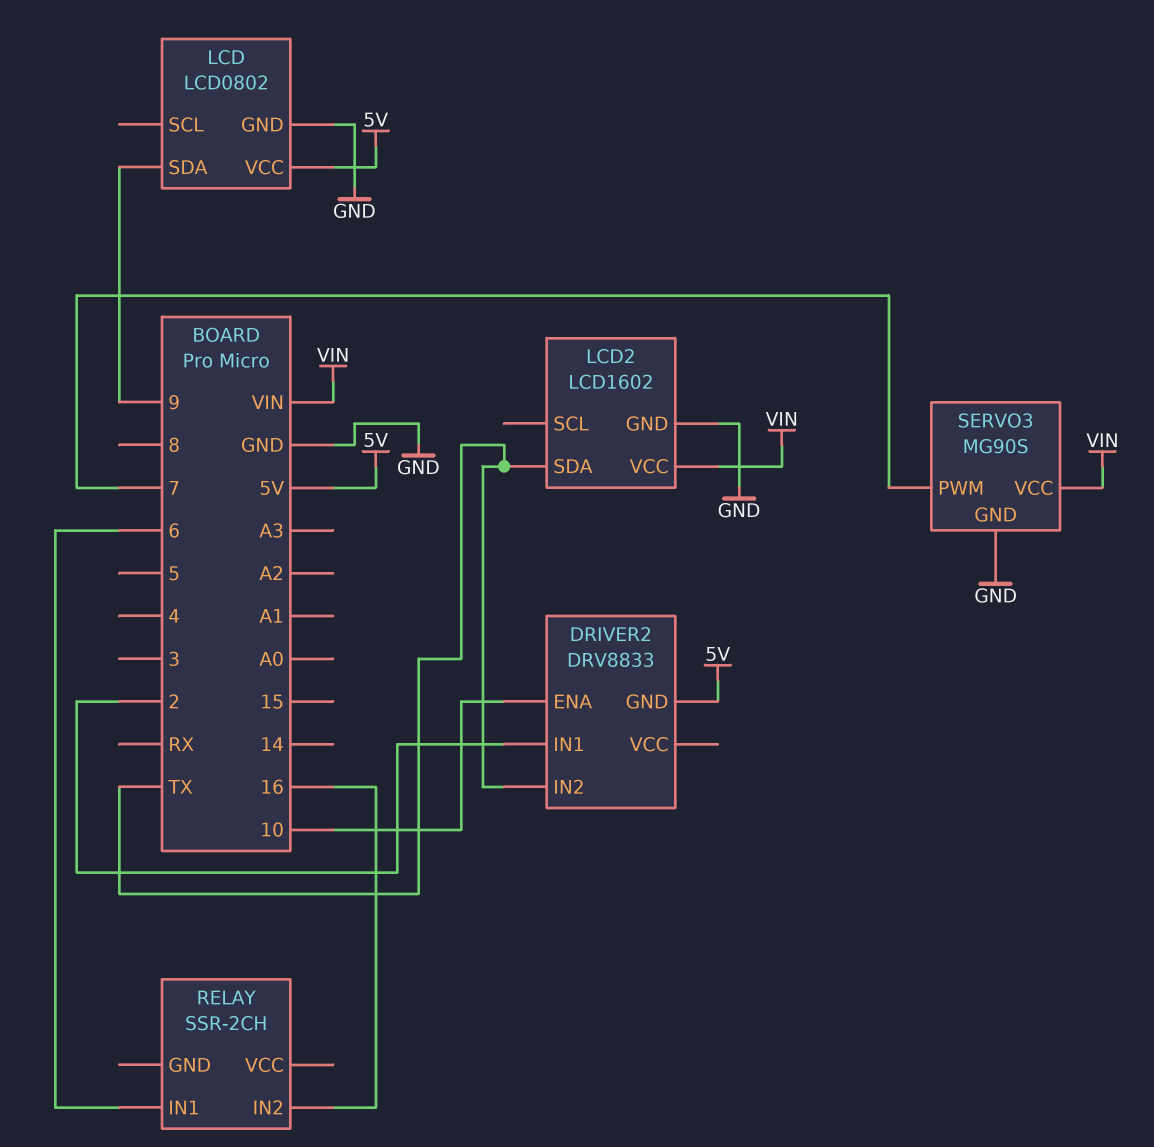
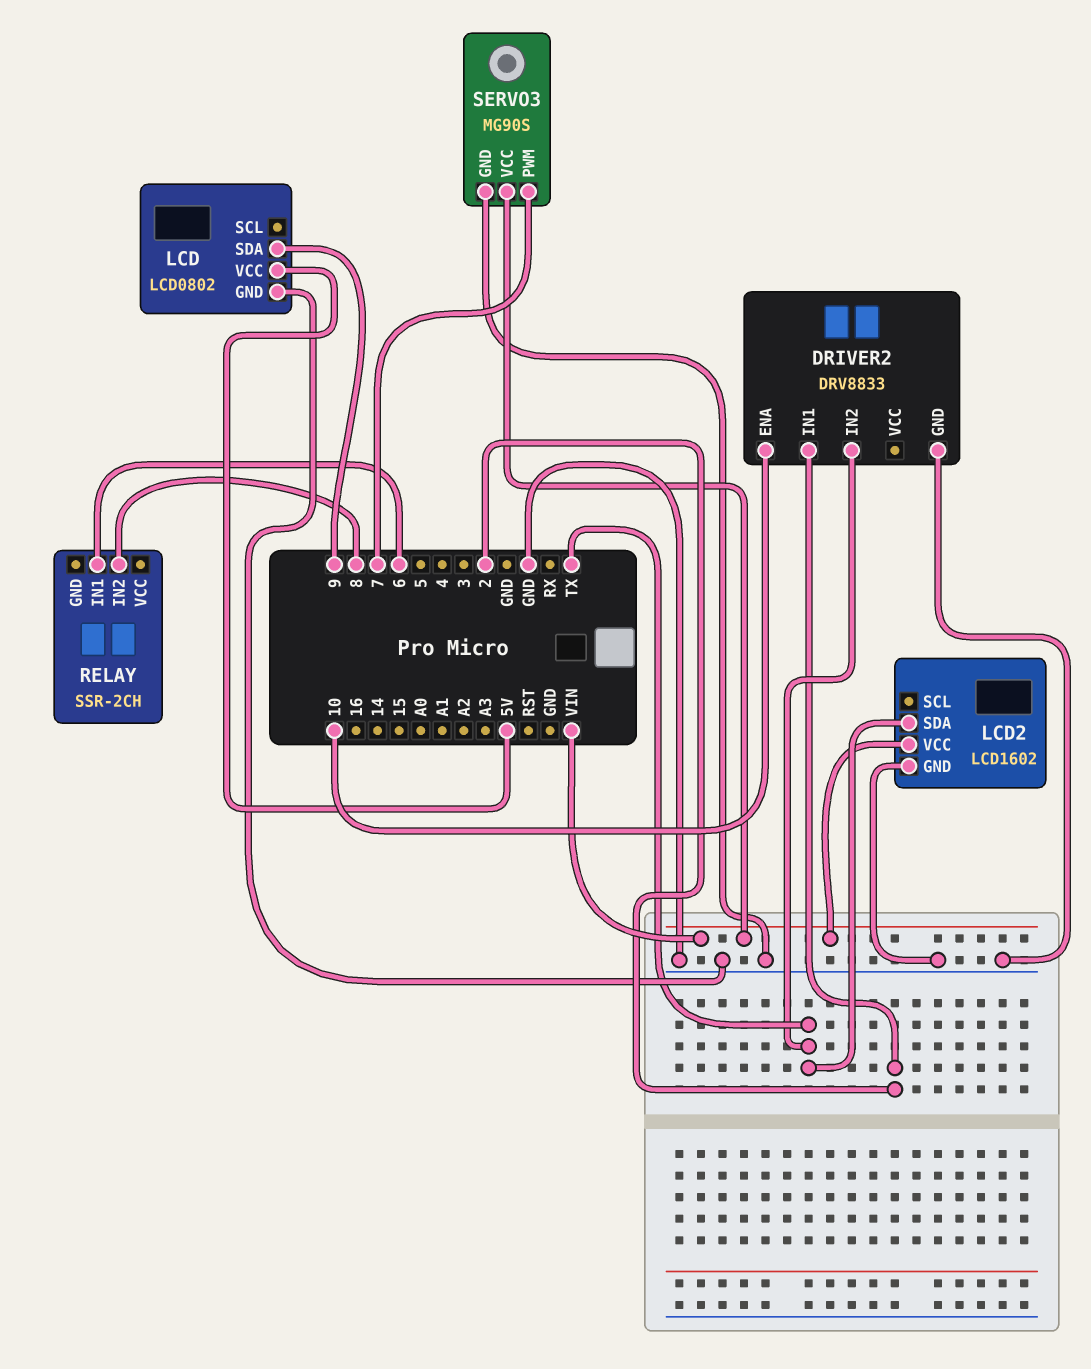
DRIVER2 pin GND: 5V -> GND
RELAY pin IN2: 16 -> 8

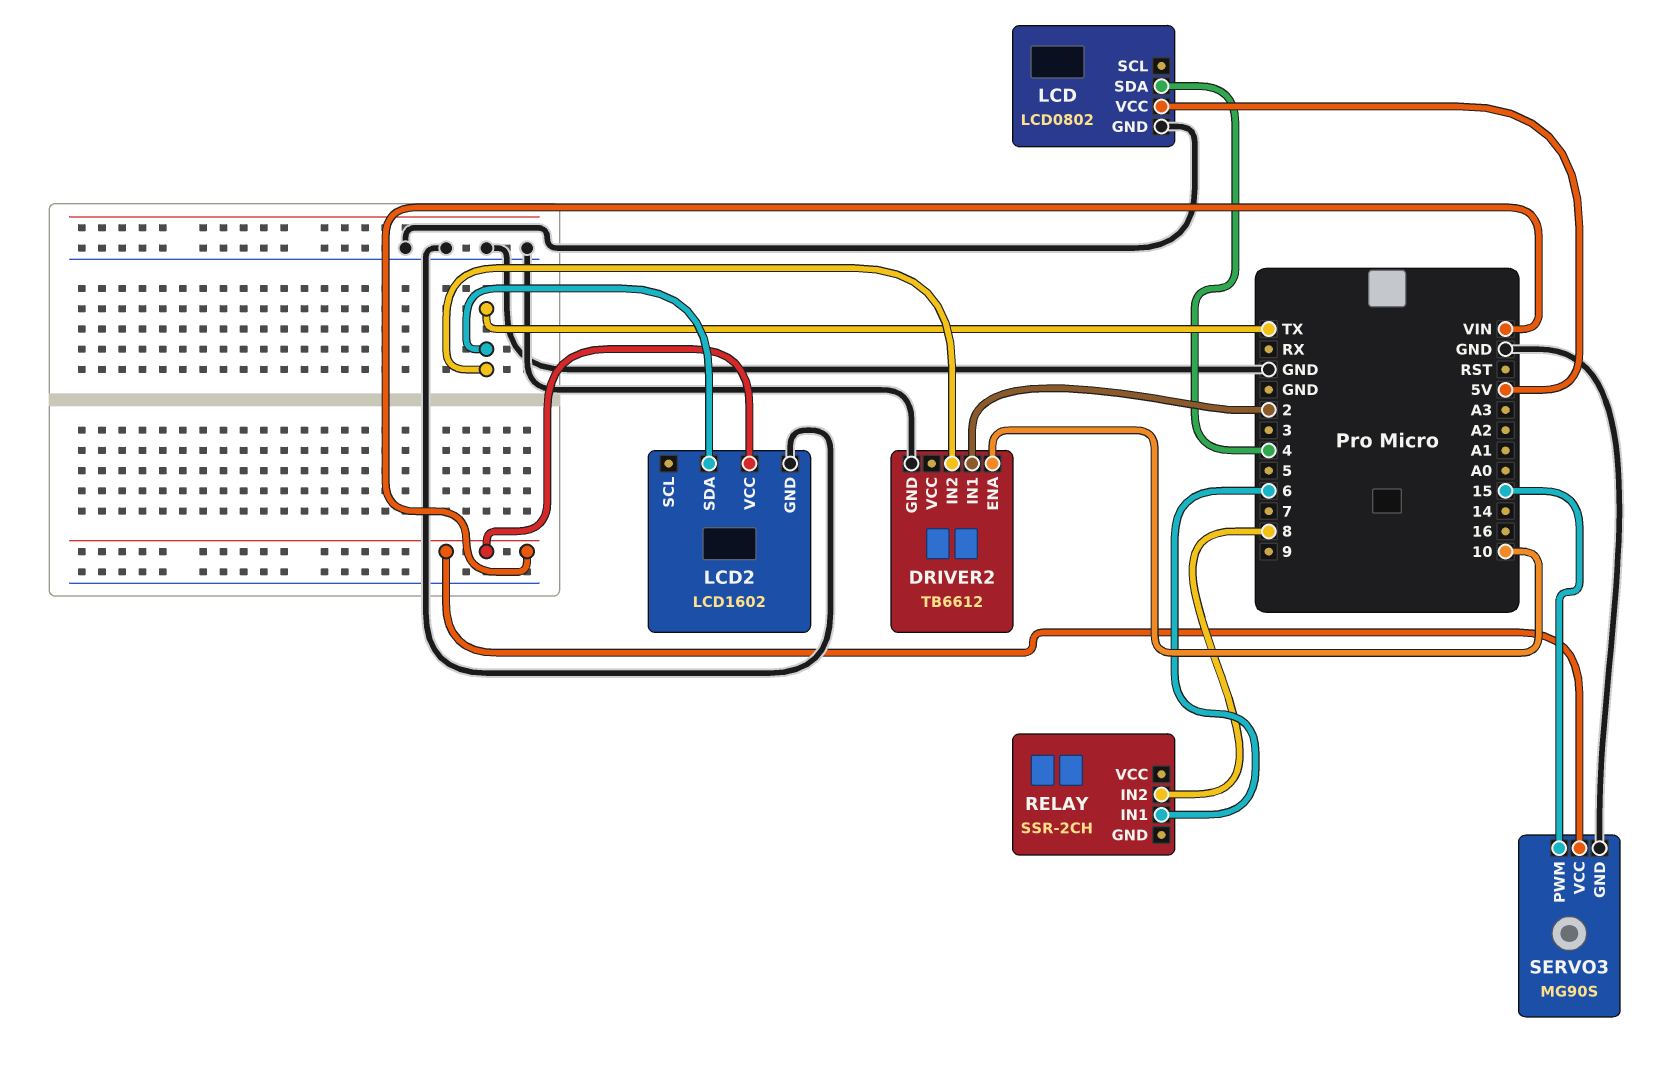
DRIVER2: DRV8833 -> TB6612
LCD pin SDA: 9 -> 4
SERVO3 pin PWM: 7 -> 15

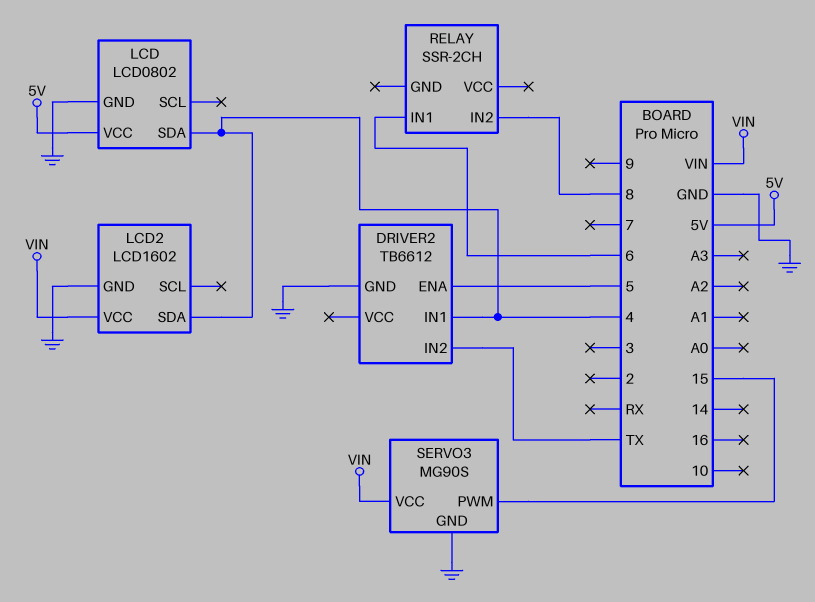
DRIVER2 pin ENA: 10 -> 5
DRIVER2 pin IN1: 2 -> 4
LCD2 pin SDA: TX -> 4

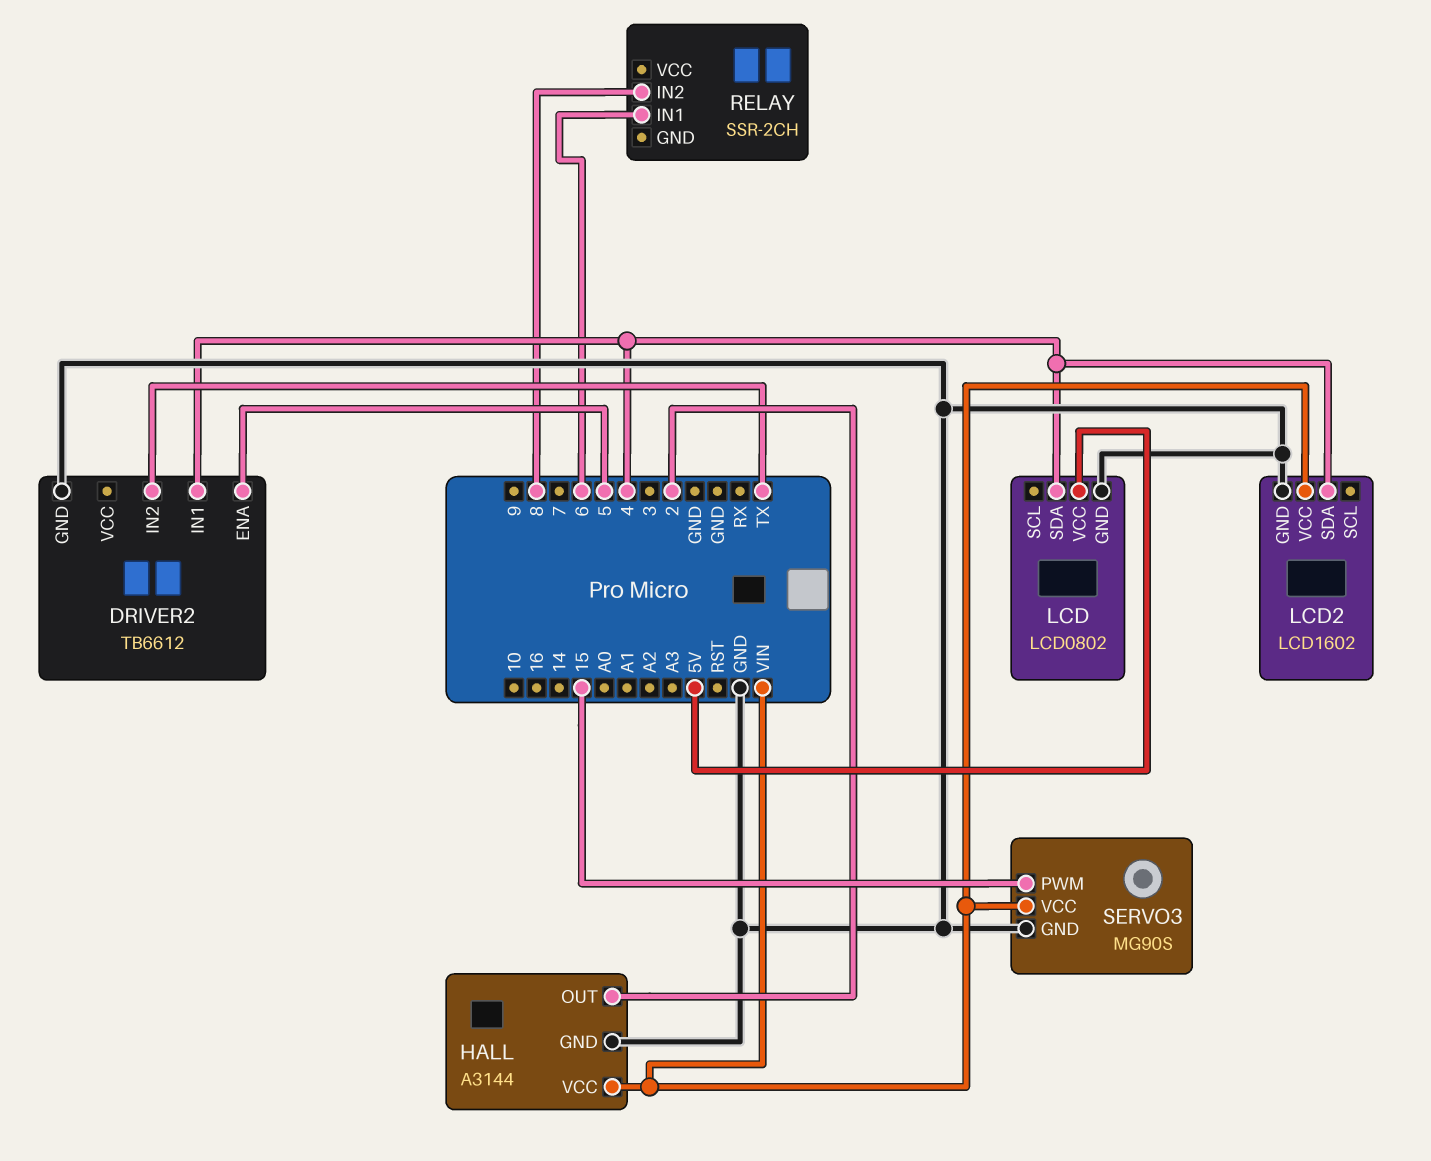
HALL: none -> A3144
HALL pin GND: none -> GND
HALL pin OUT: none -> 2
HALL pin VCC: none -> VIN

